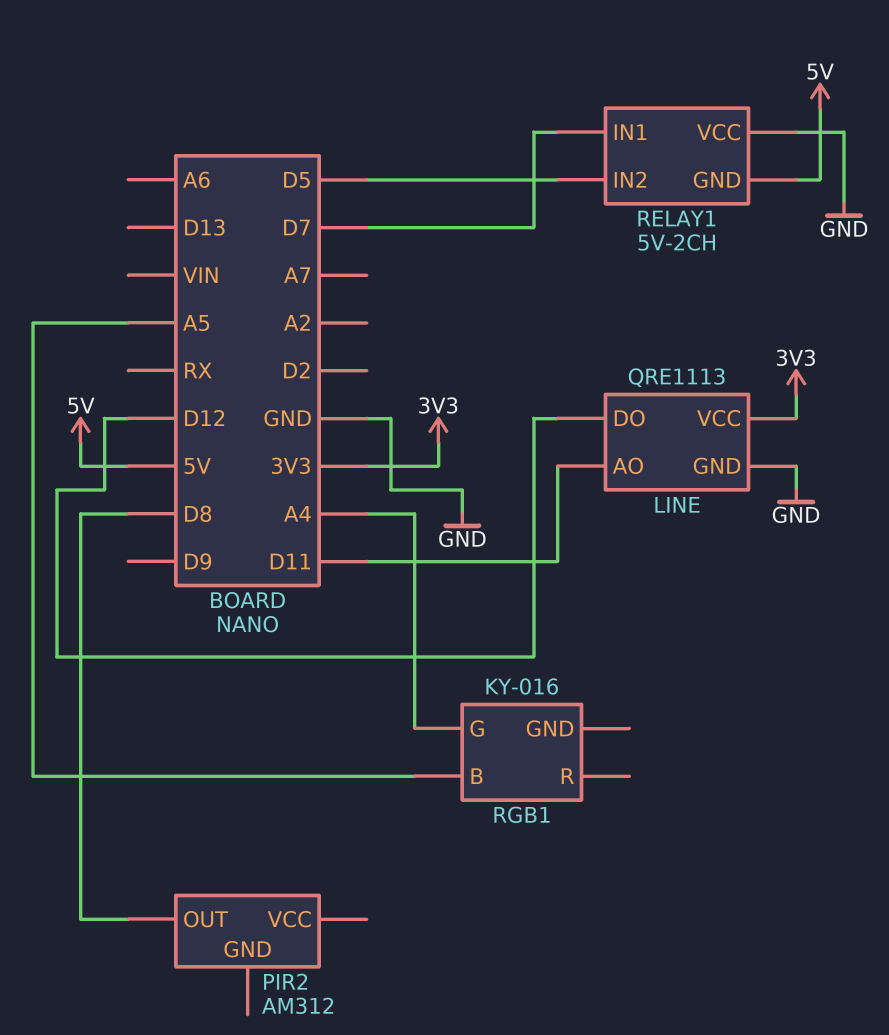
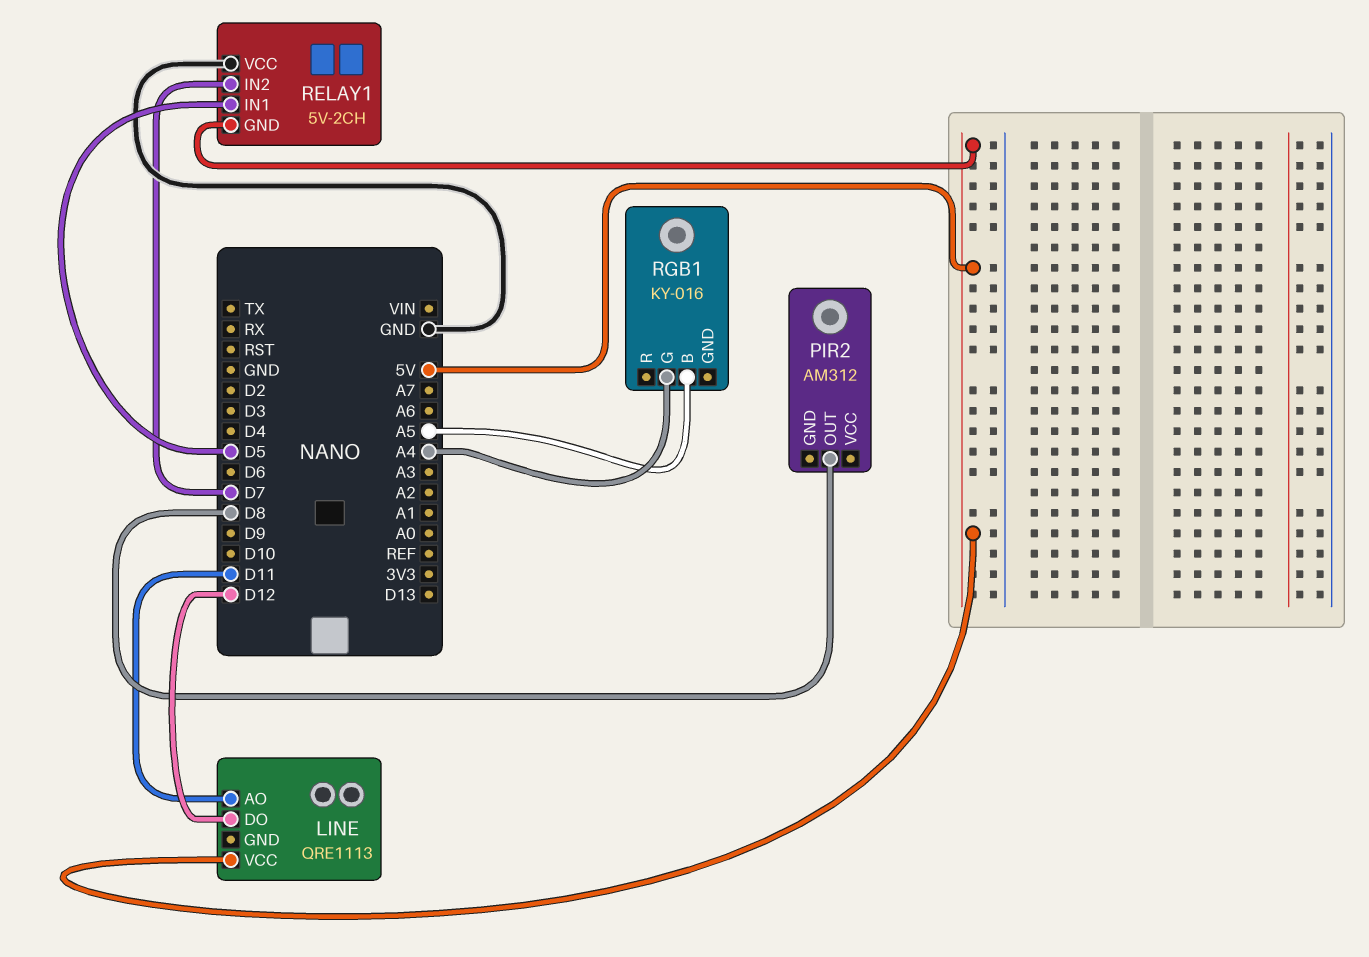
LINE pin GND: GND -> none
LINE pin VCC: 3V3 -> 5V
RELAY1 pin IN1: D7 -> D5
RELAY1 pin IN2: D5 -> D7

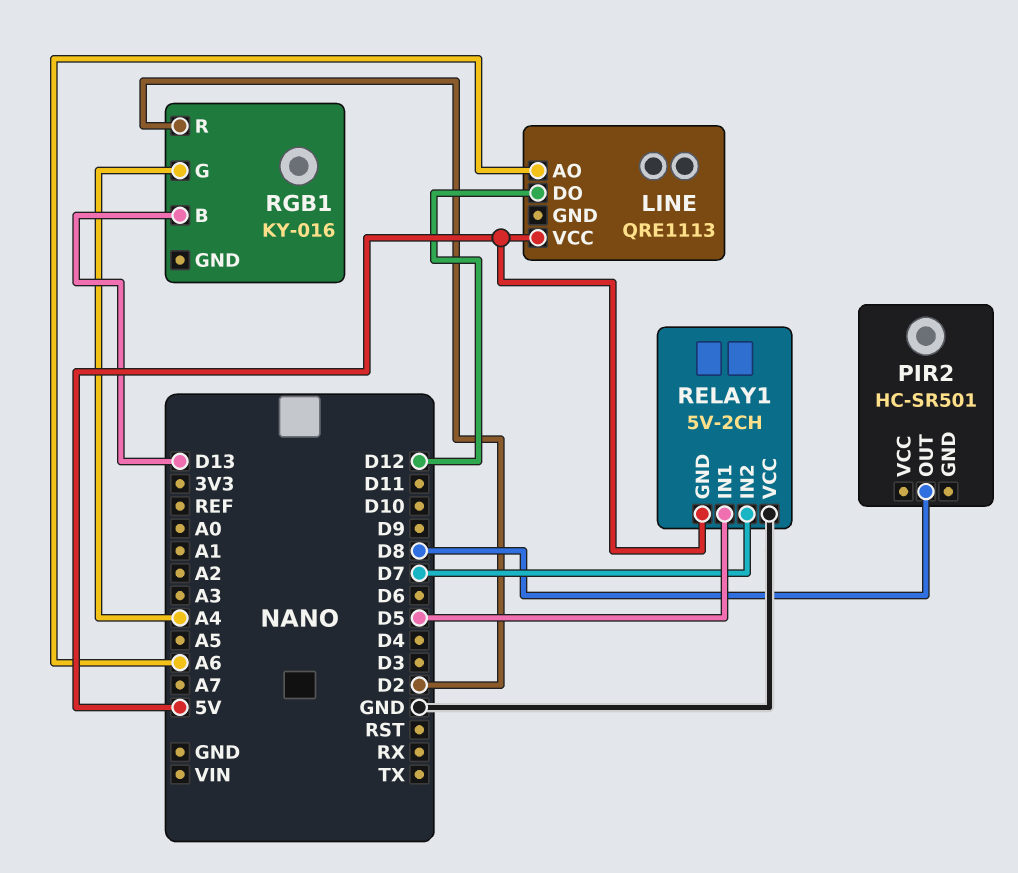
LINE pin AO: D11 -> A6
PIR2: AM312 -> HC-SR501
RGB1 pin B: A5 -> D13
RGB1 pin R: none -> D2

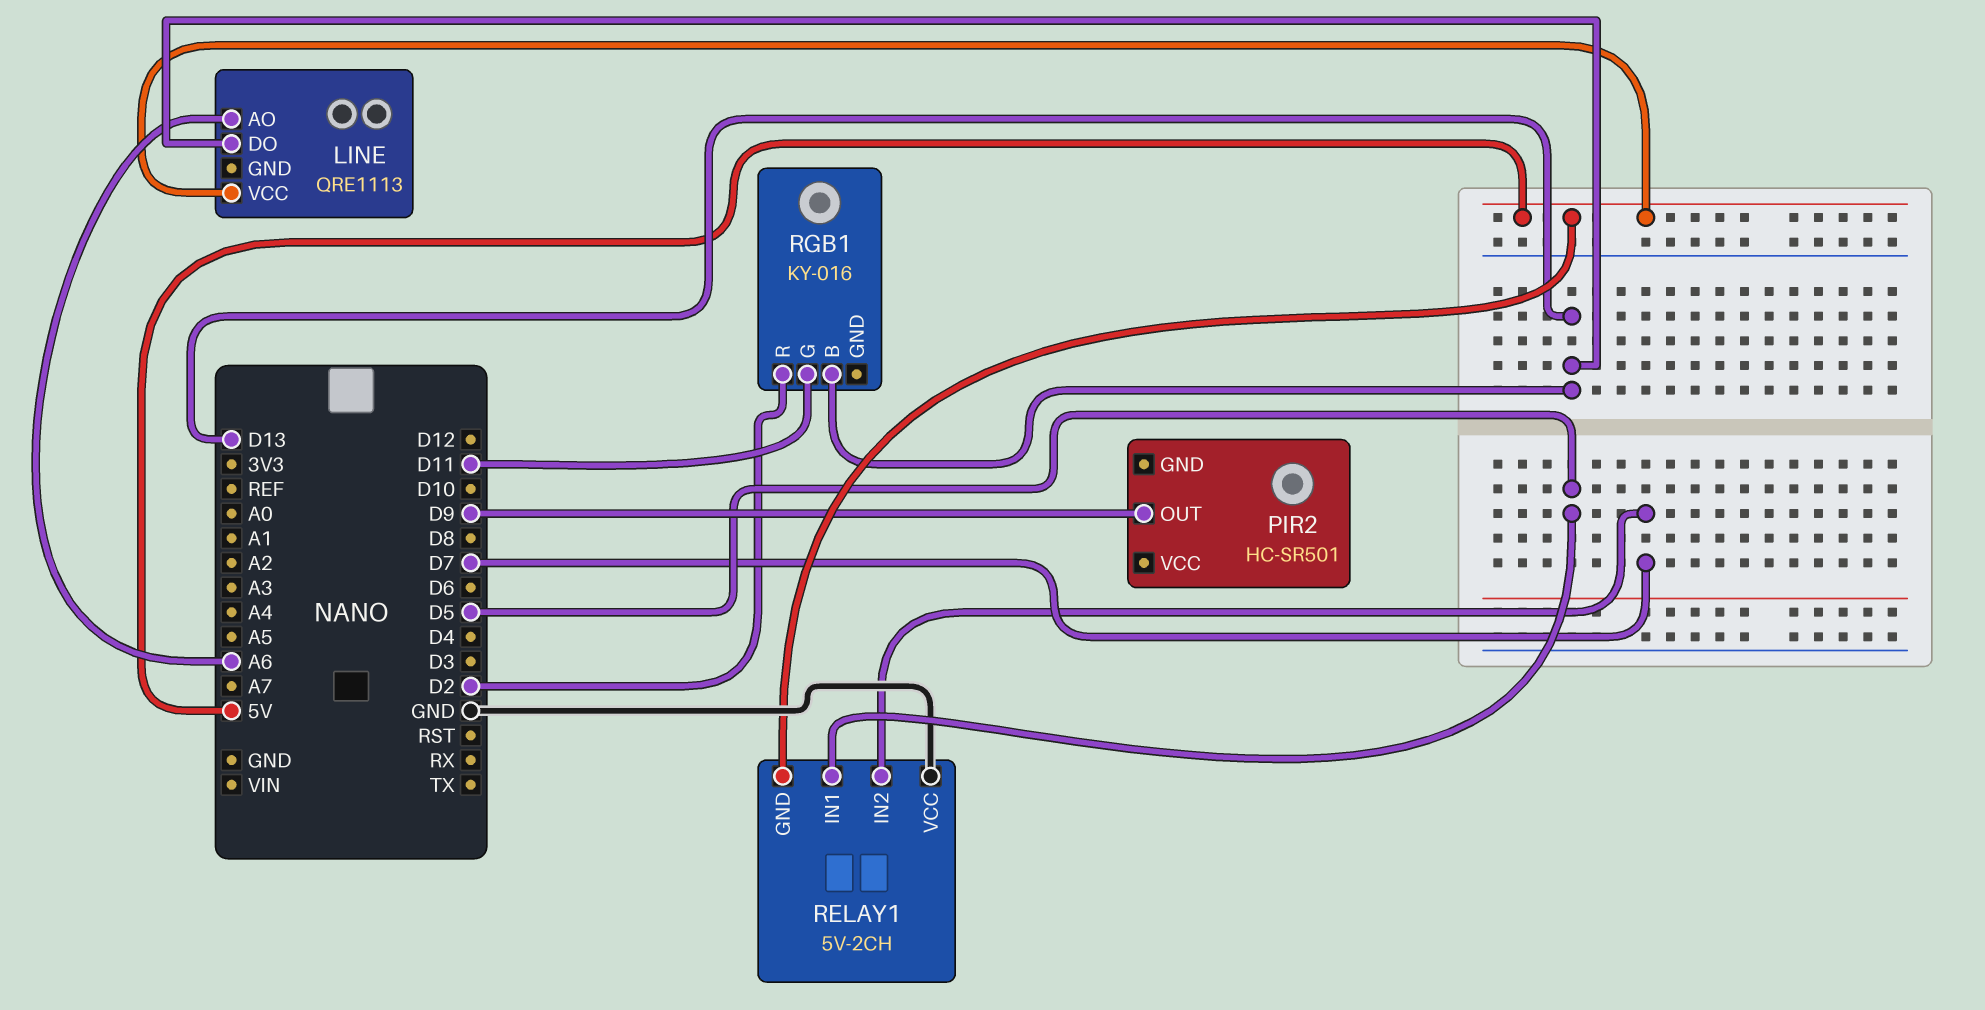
LINE pin DO: D12 -> D13
PIR2 pin OUT: D8 -> D9
RGB1 pin G: A4 -> D11

